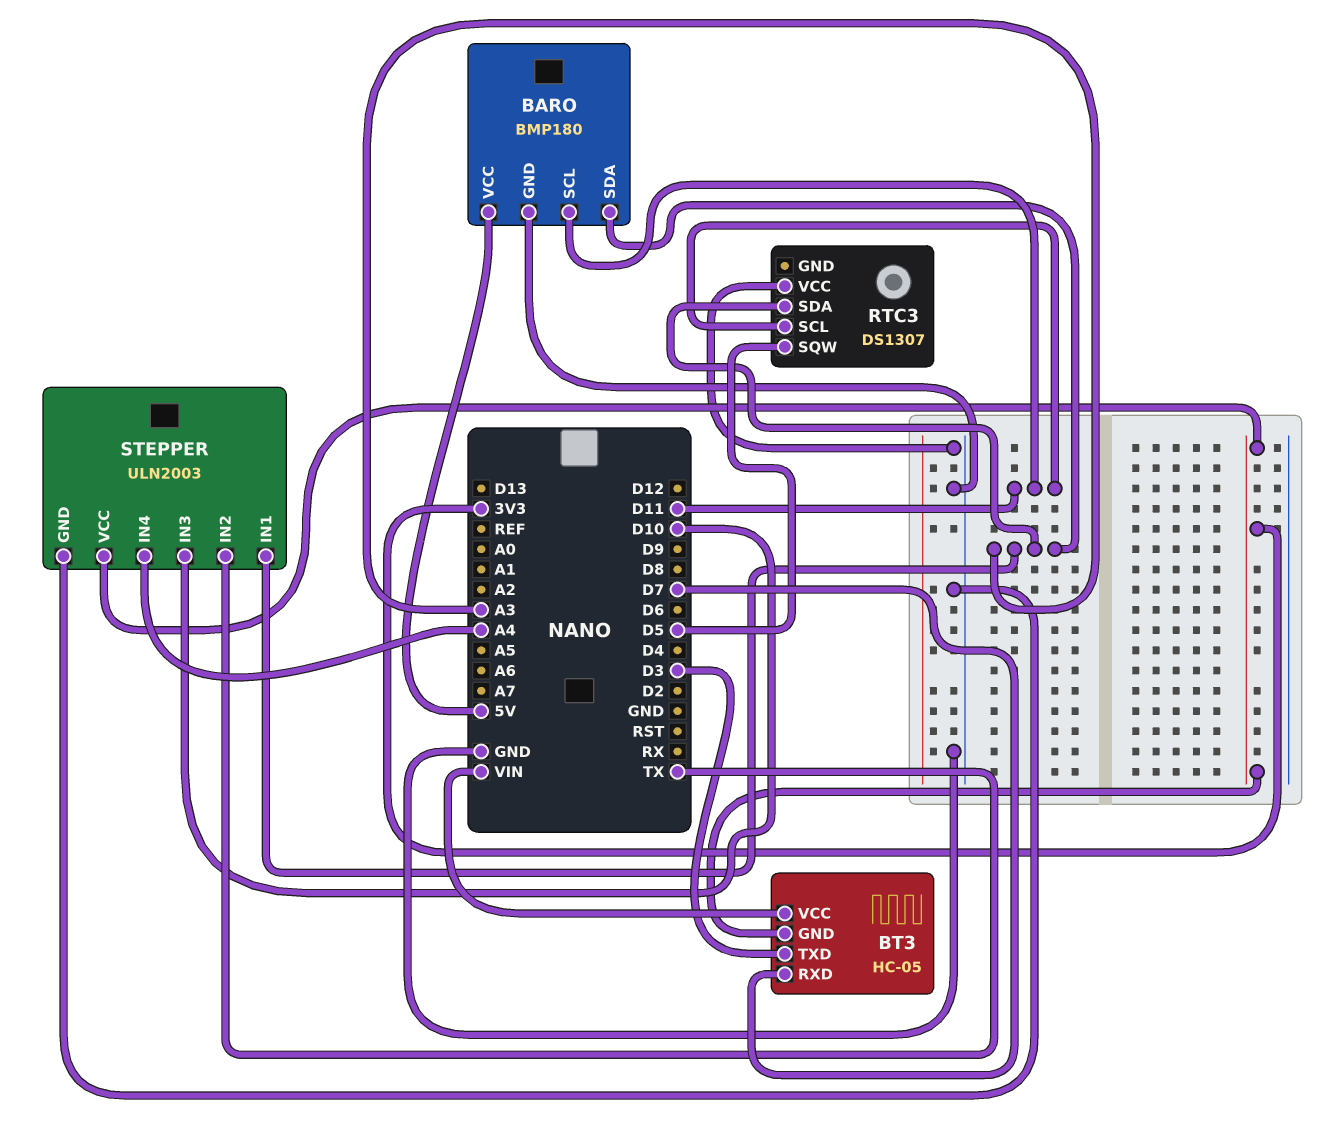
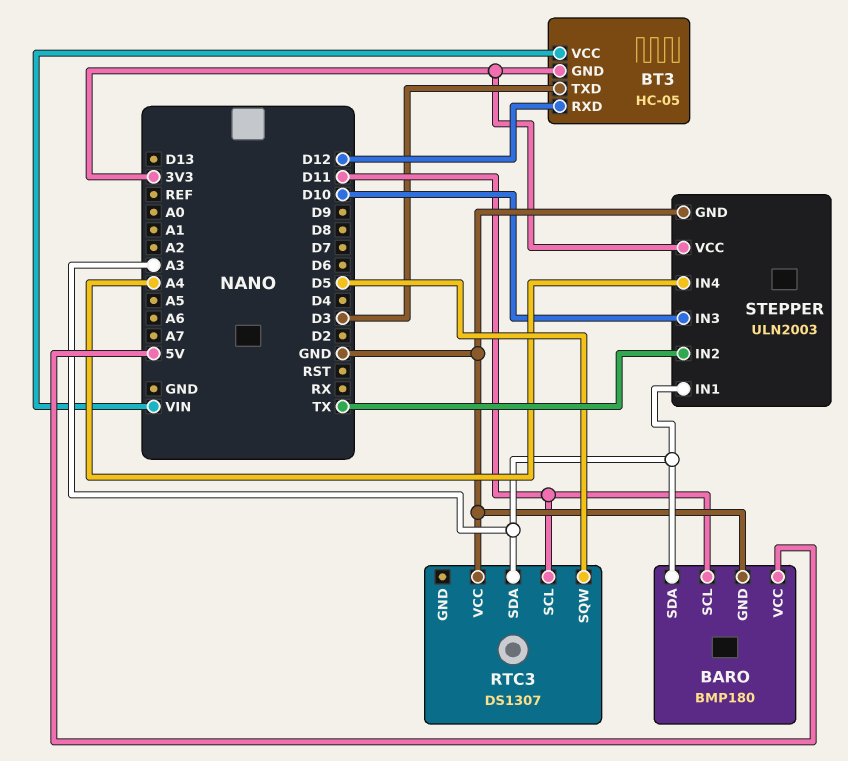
BT3 pin RXD: D7 -> D12

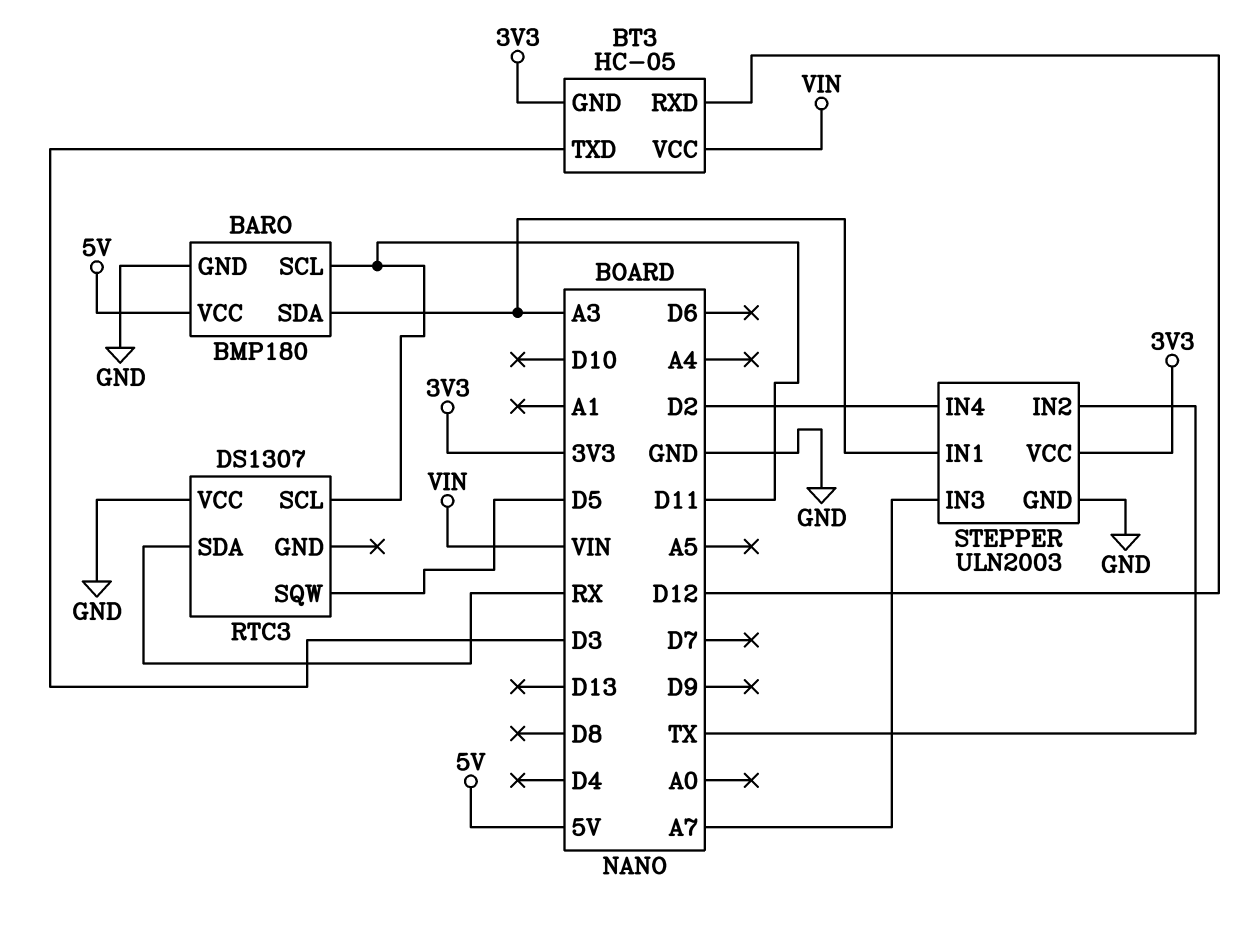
RTC3 pin SDA: A3 -> RX
STEPPER pin IN3: D10 -> A7
STEPPER pin IN4: A4 -> D2

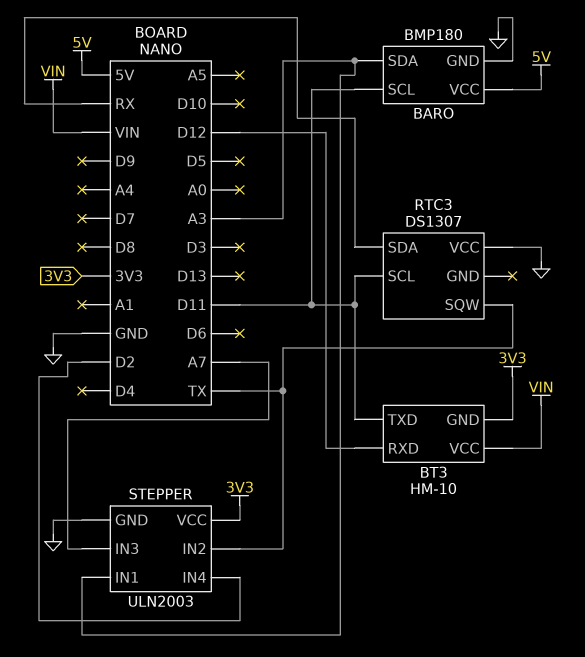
BT3: HC-05 -> HM-10
BT3 pin TXD: D3 -> D11
RTC3 pin SQW: D5 -> TX

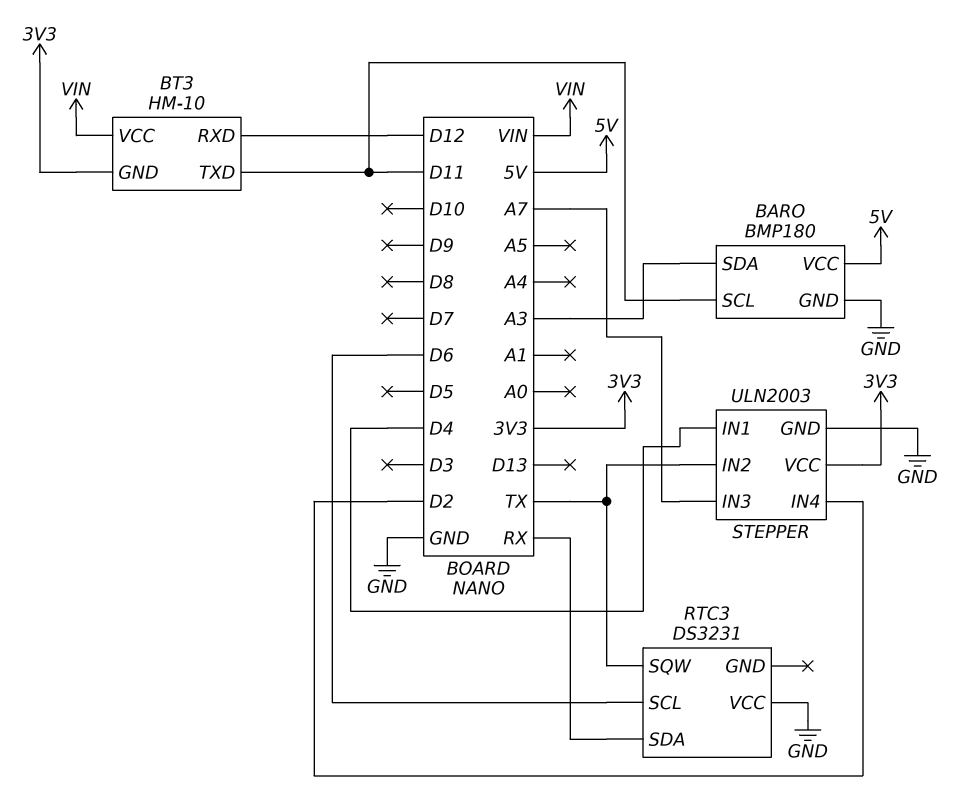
RTC3: DS1307 -> DS3231
RTC3 pin SCL: D11 -> D6
STEPPER pin IN1: A3 -> D4

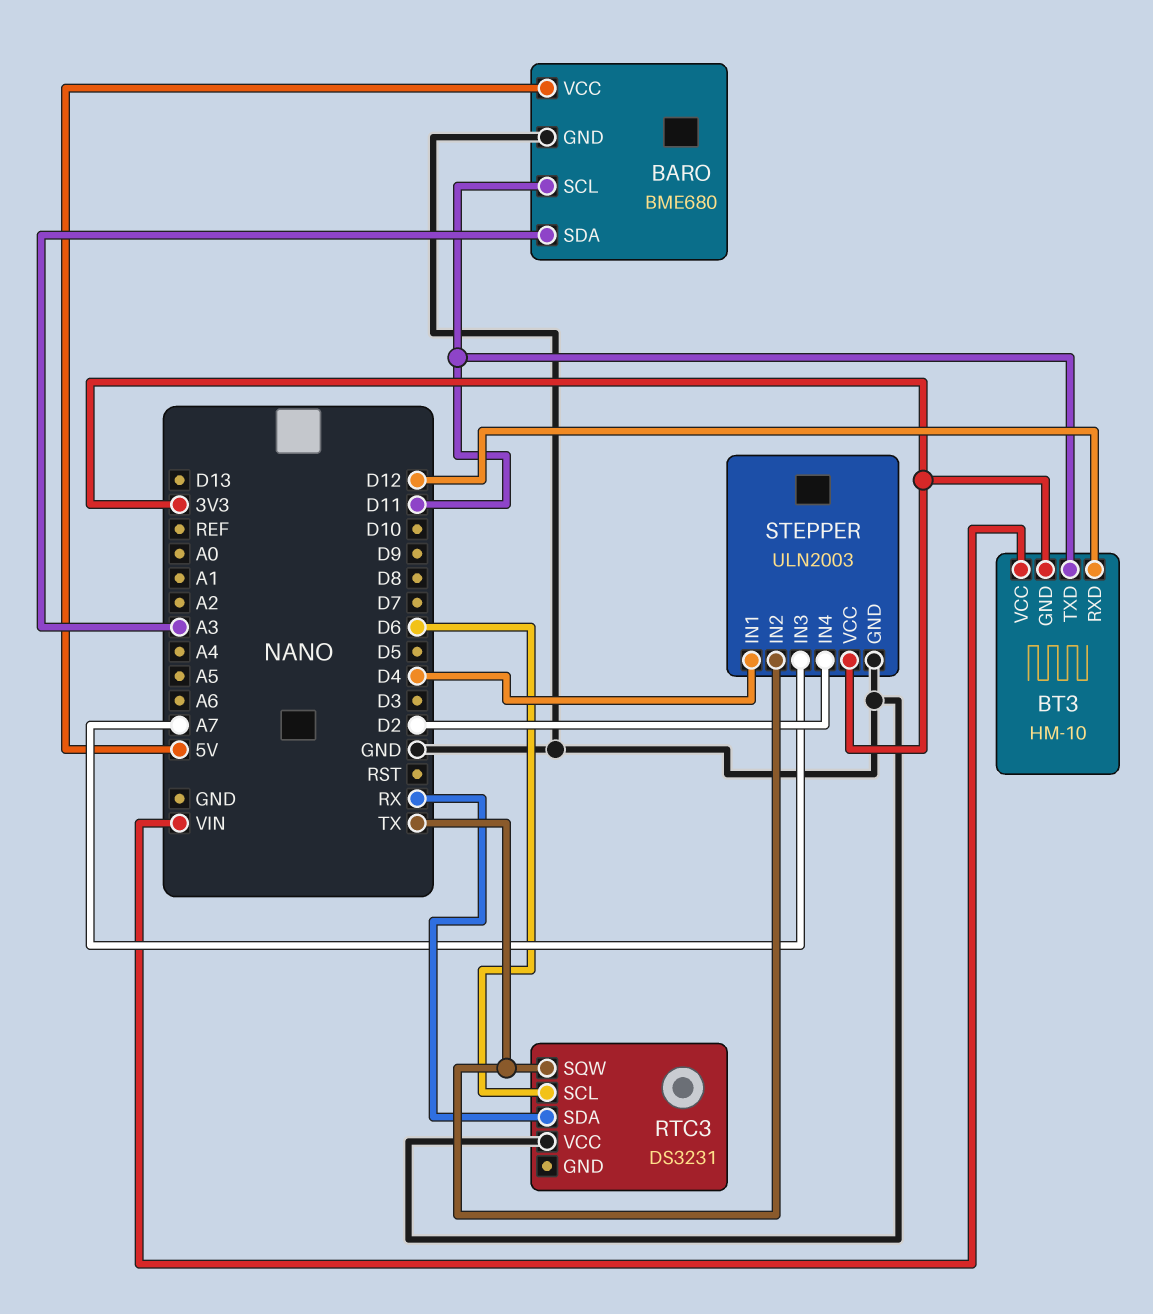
BARO: BMP180 -> BME680

